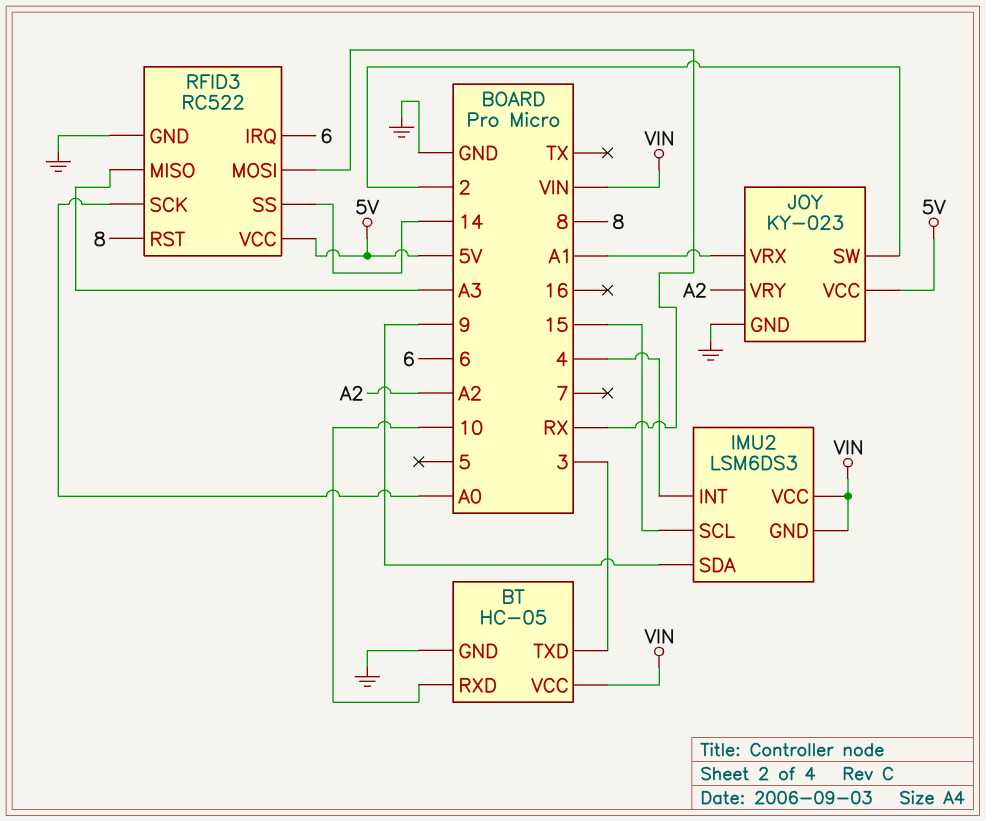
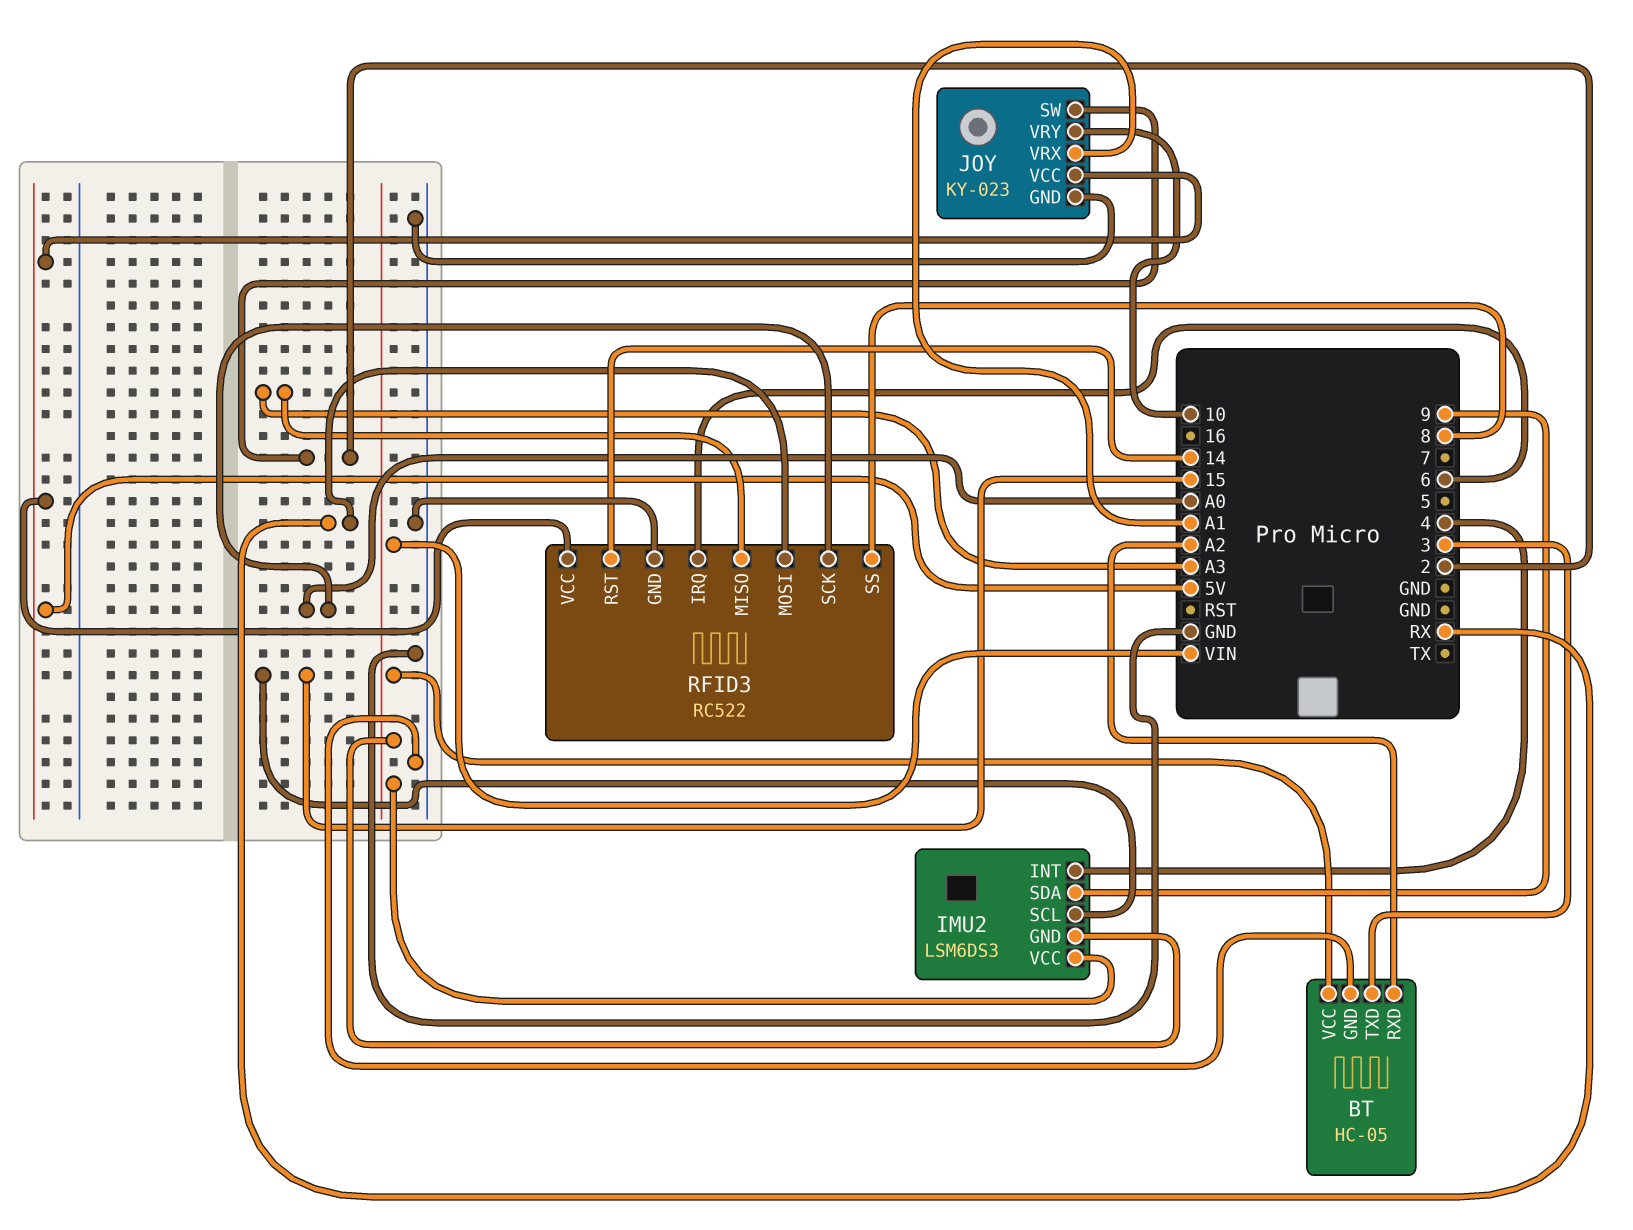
BT pin RXD: 10 -> A2
JOY pin VRY: A2 -> 10
RFID3 pin RST: 8 -> 14
RFID3 pin SS: 14 -> 8

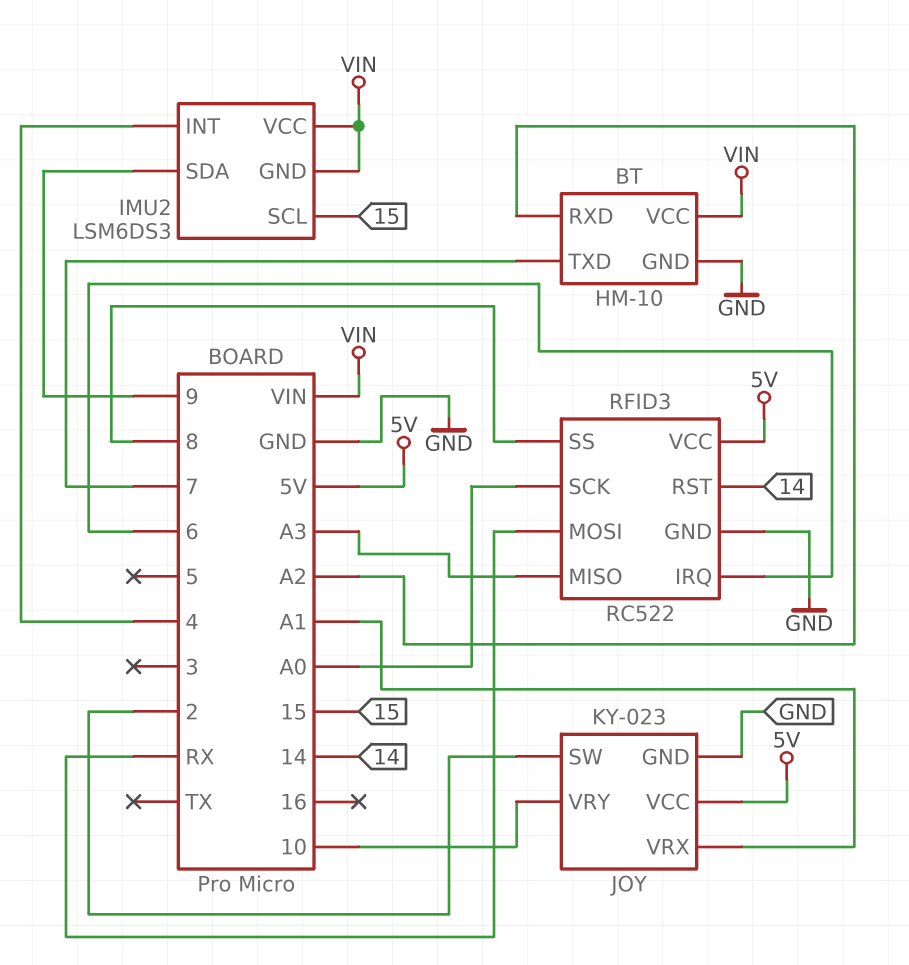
BT: HC-05 -> HM-10
BT pin TXD: 3 -> 7

